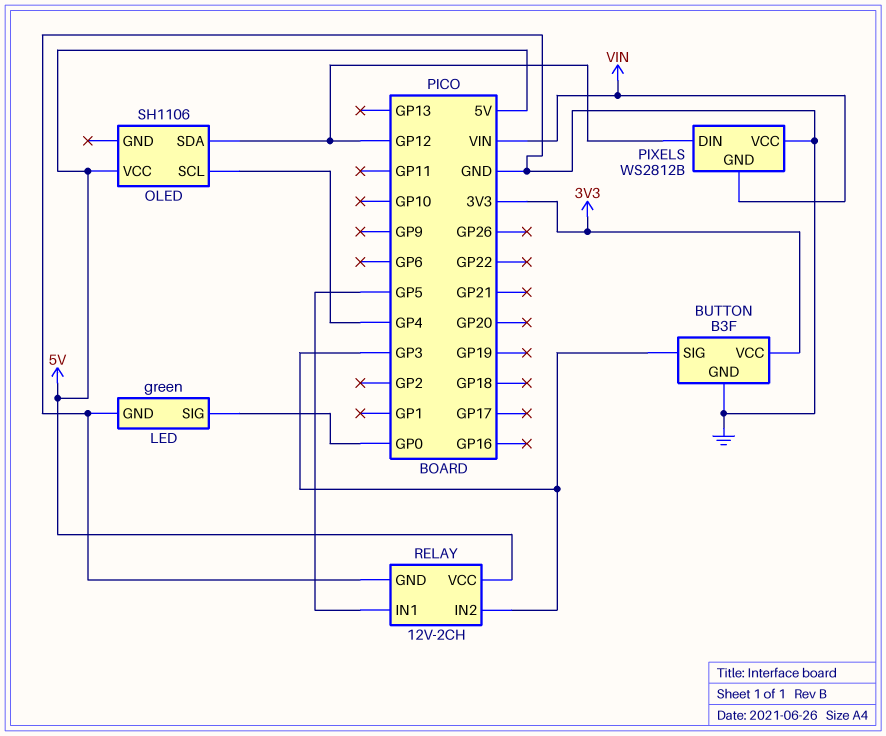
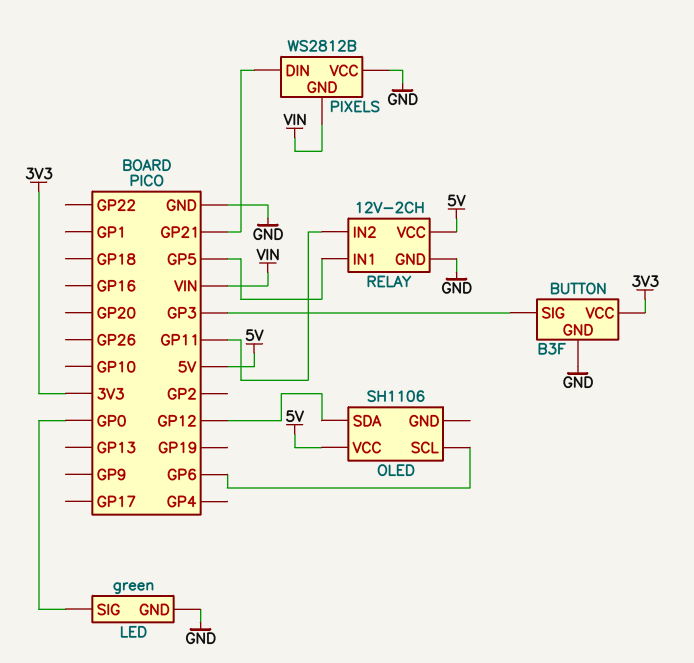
OLED pin SCL: GP4 -> GP6
PIXELS pin DIN: GP12 -> GP21
RELAY pin IN2: GP3 -> GP11

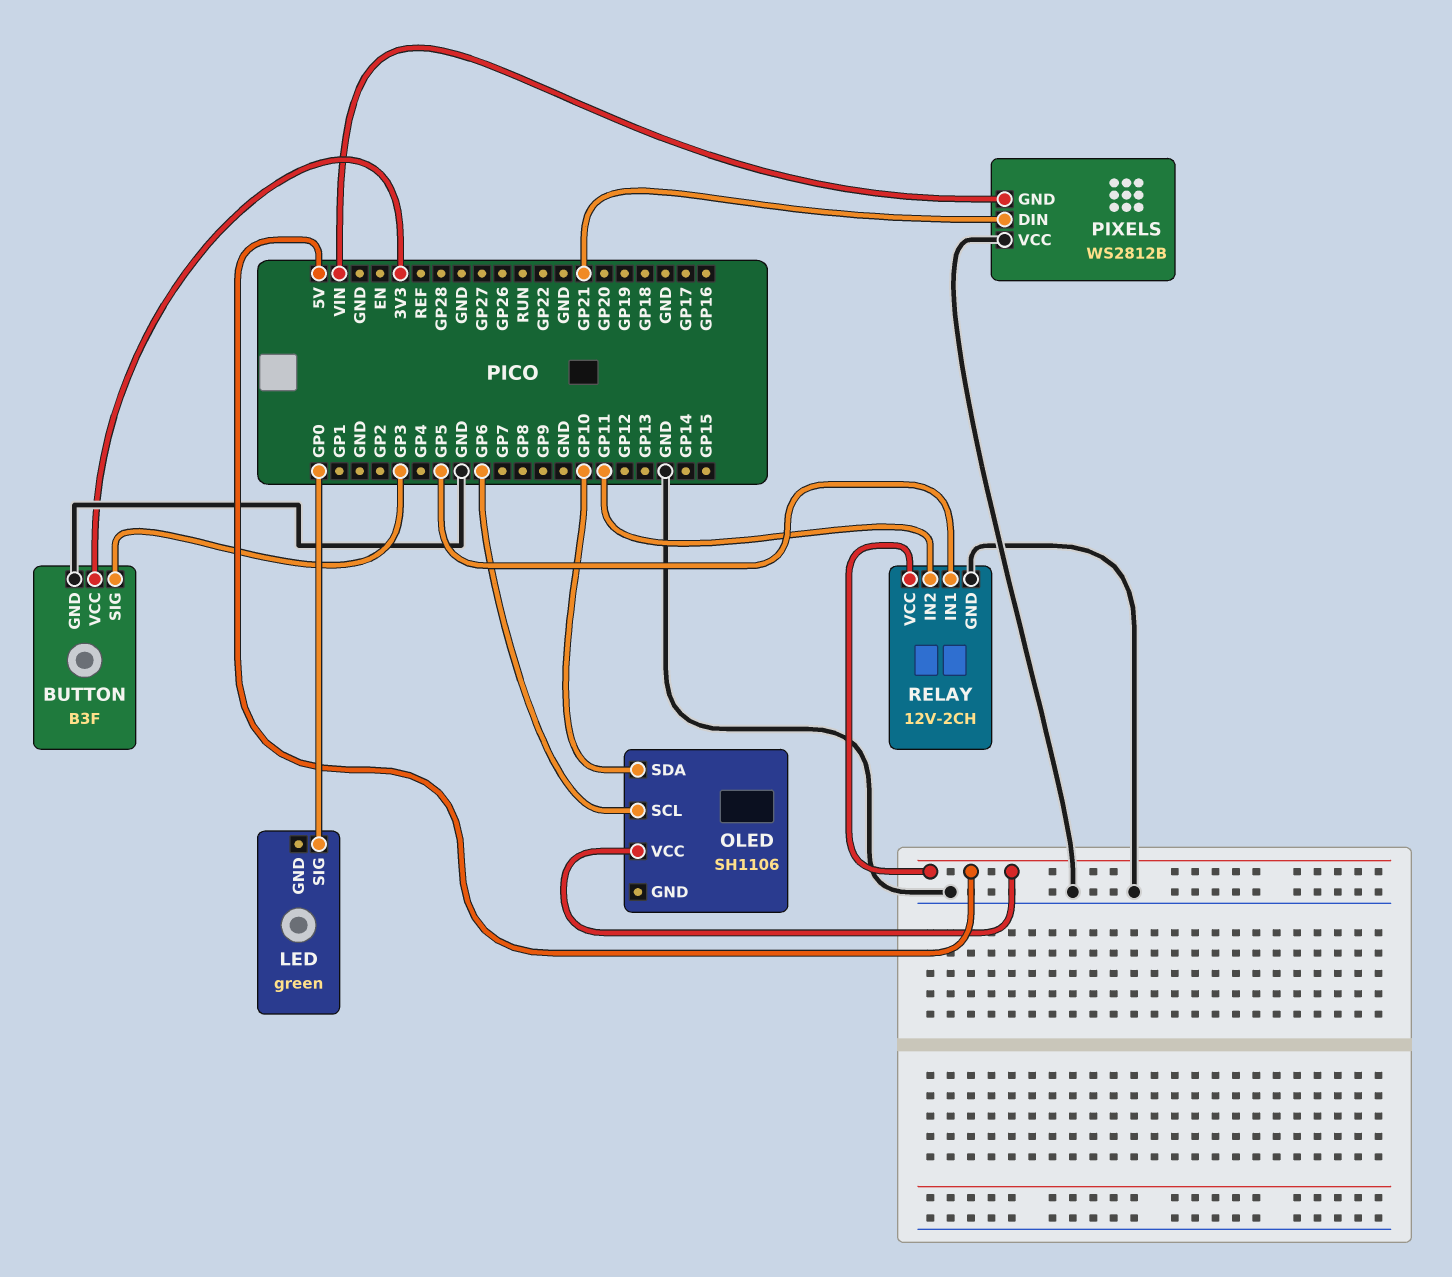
LED pin GND: GND -> none
OLED pin SDA: GP12 -> GP10

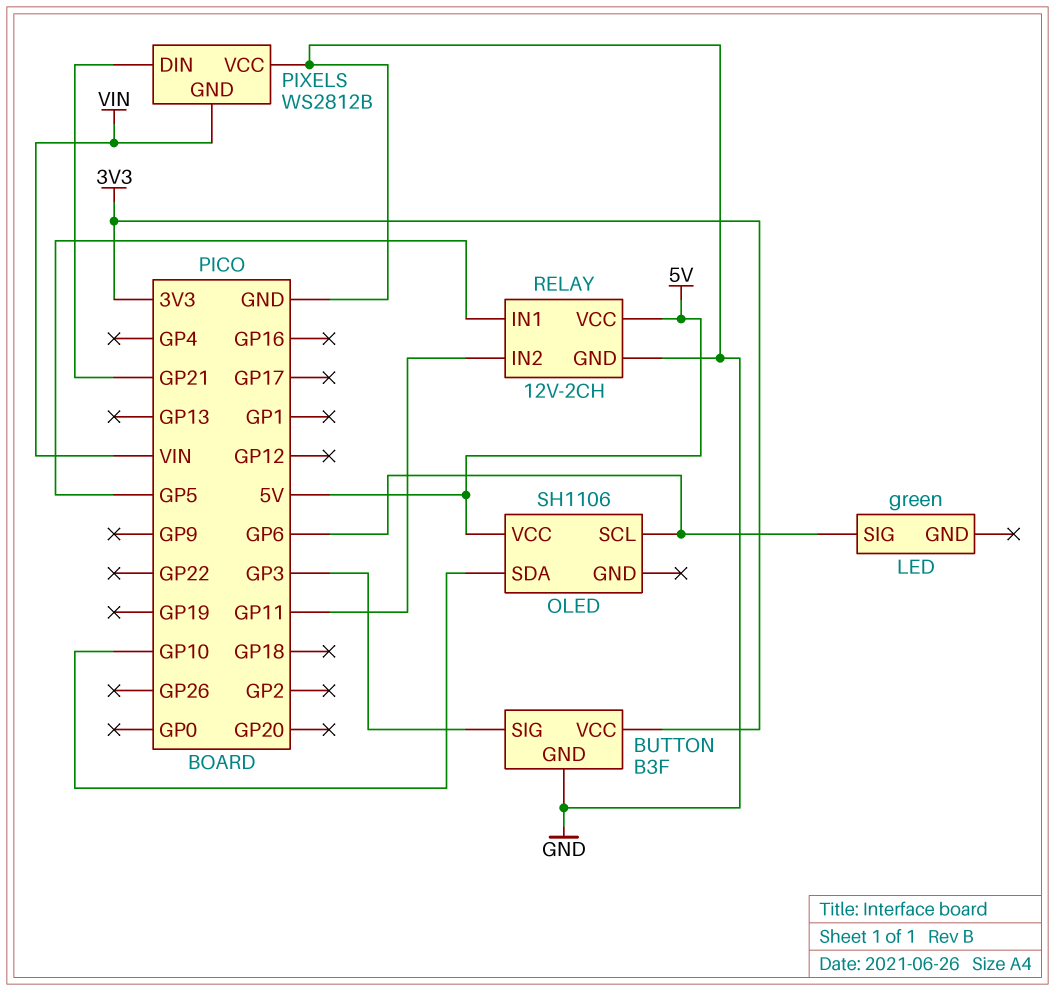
LED pin SIG: GP0 -> GP6

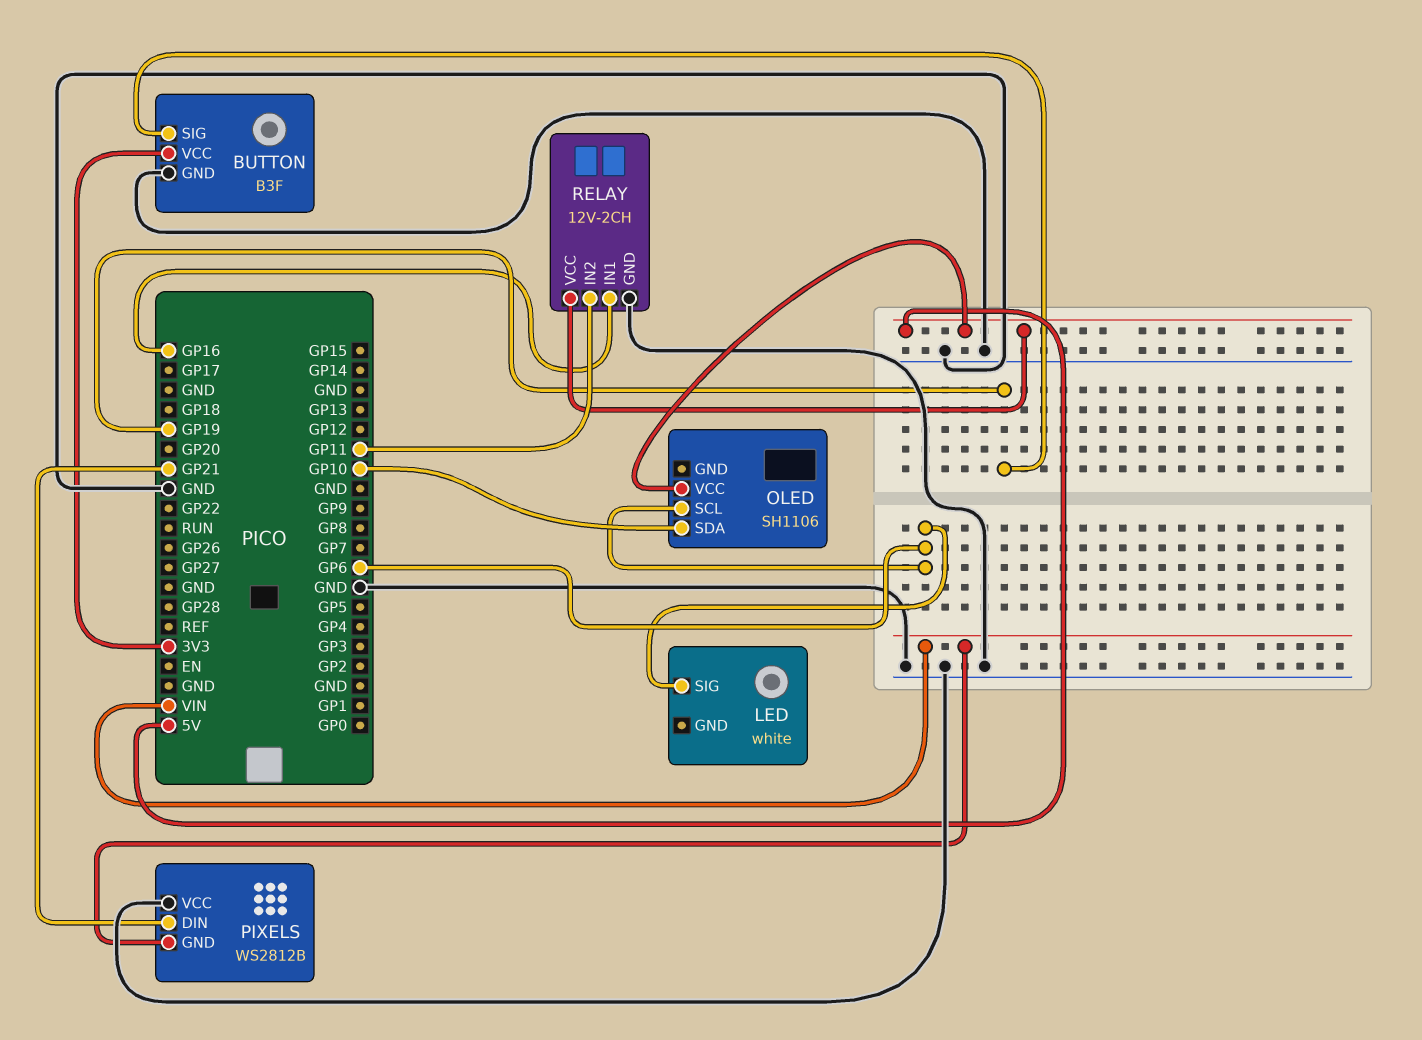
BUTTON pin SIG: GP3 -> GP19
LED: green -> white
RELAY pin IN1: GP5 -> GP16

